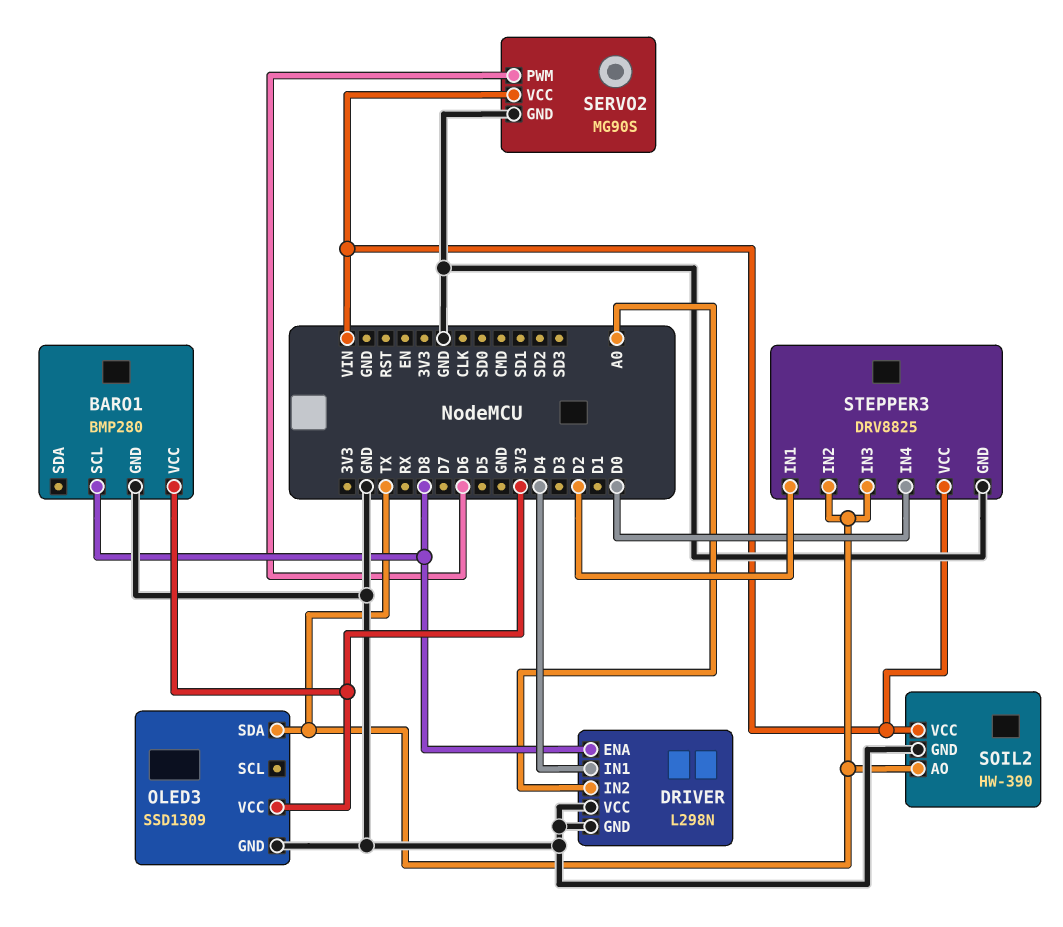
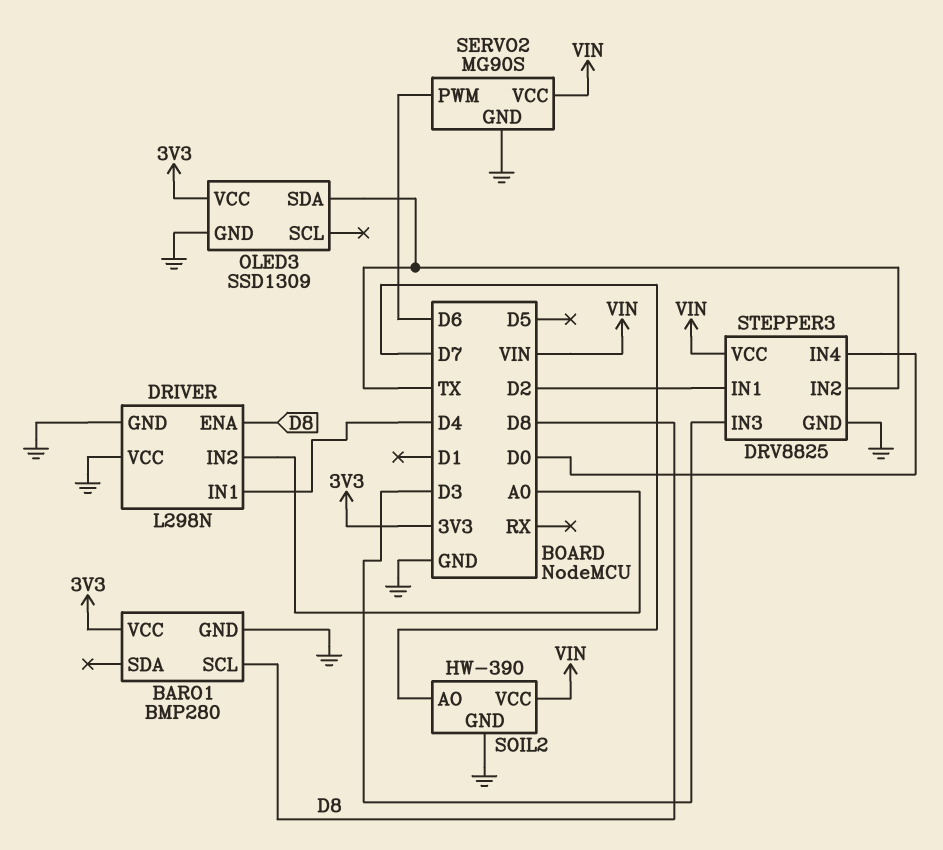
SOIL2 pin AO: TX -> D7
STEPPER3 pin IN3: TX -> D3

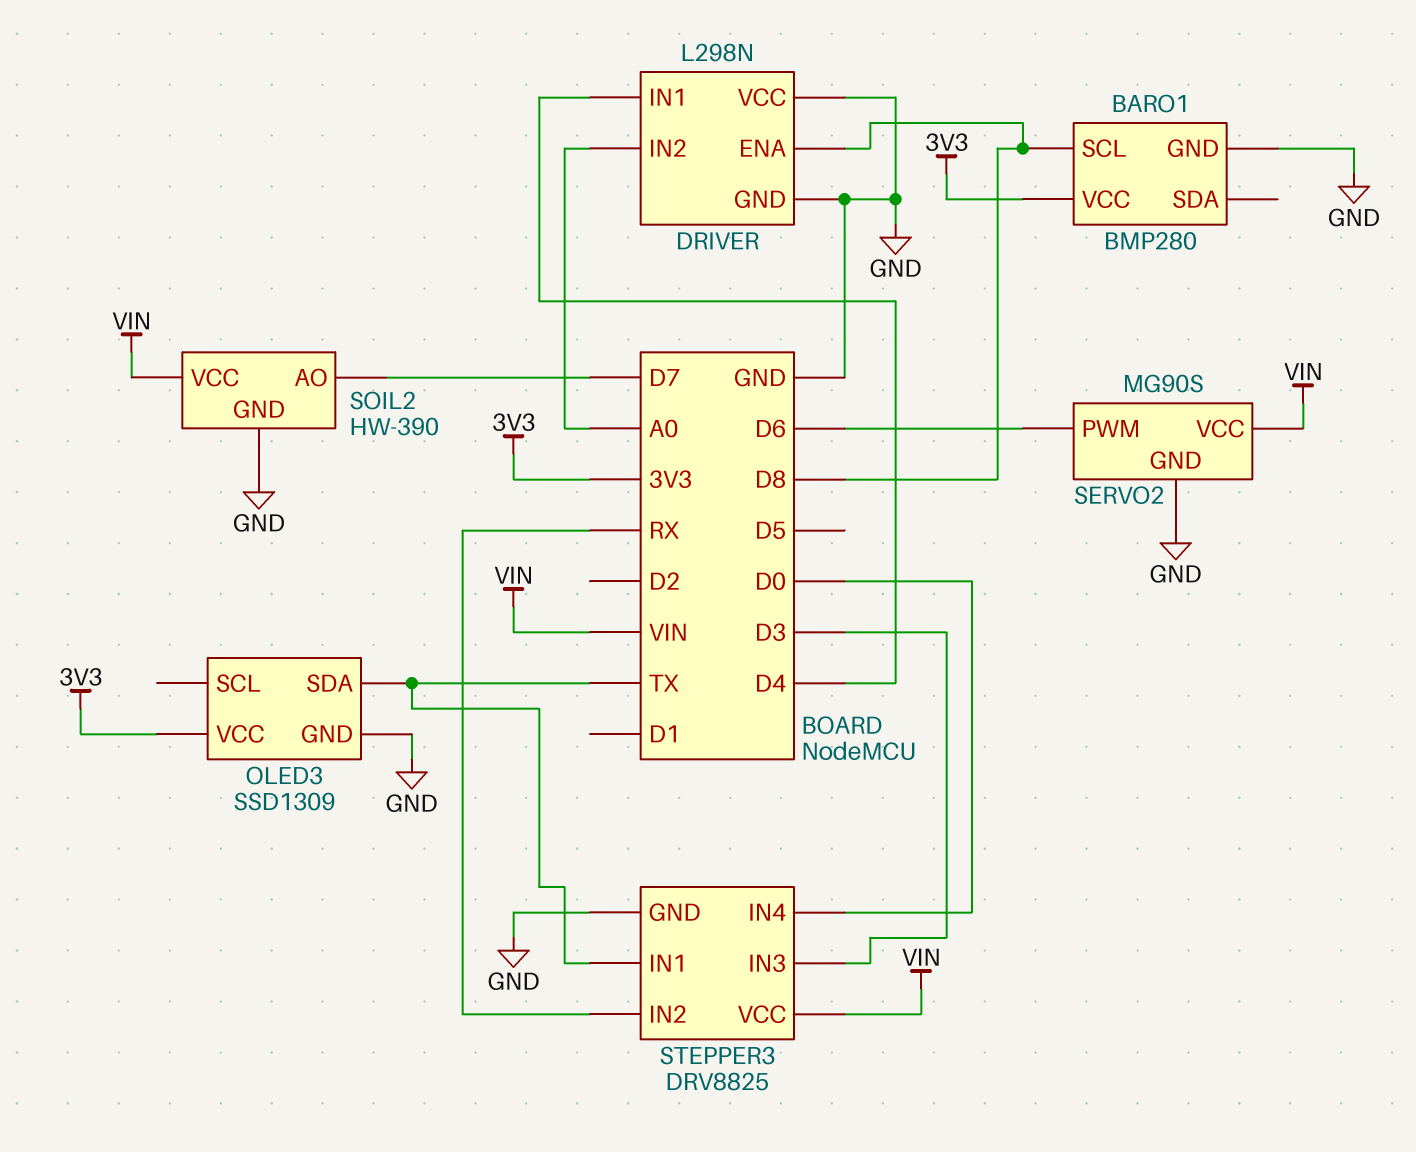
STEPPER3 pin IN1: D2 -> TX
STEPPER3 pin IN2: TX -> RX

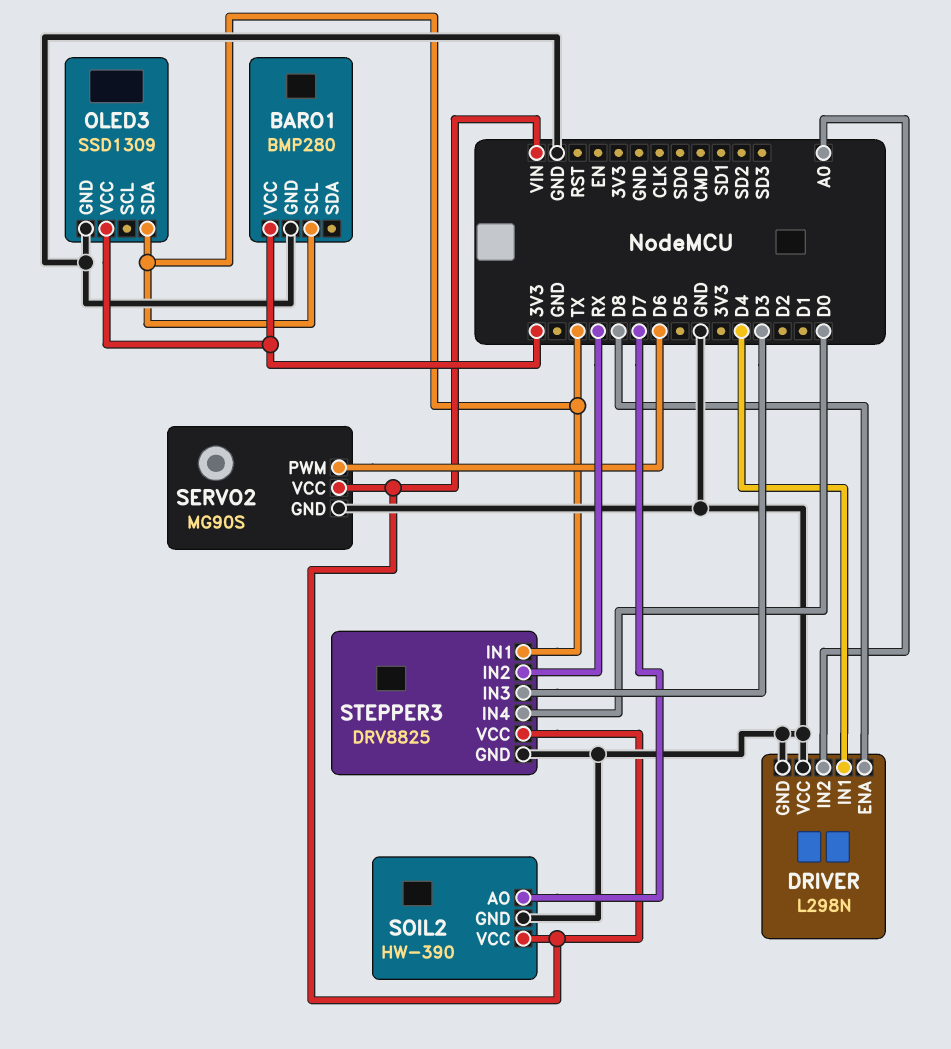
BARO1 pin SCL: D8 -> TX

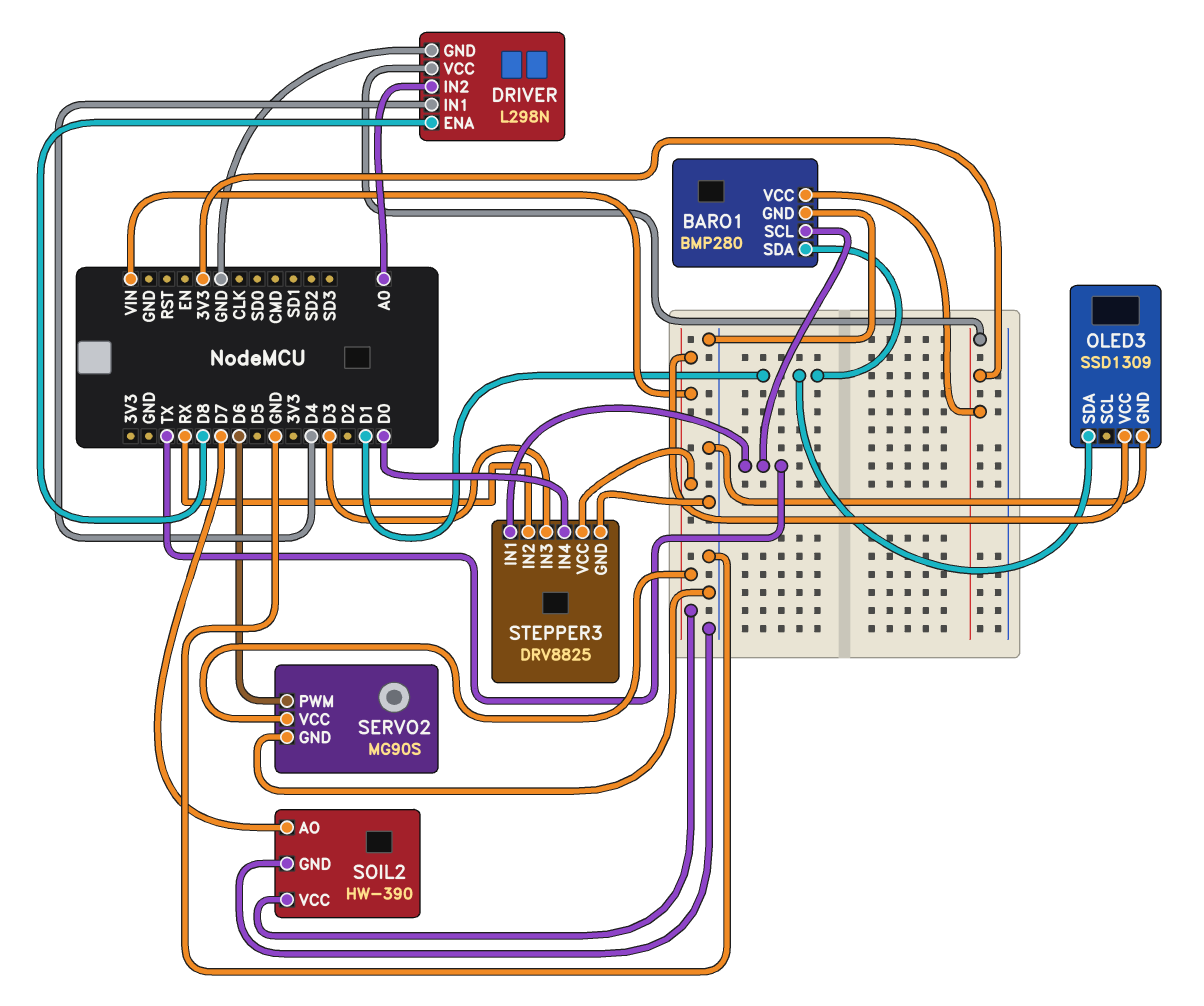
BARO1 pin SDA: none -> D1
DRIVER pin VCC: GND -> 3V3
OLED3 pin SDA: TX -> D1
OLED3 pin VCC: 3V3 -> VIN

